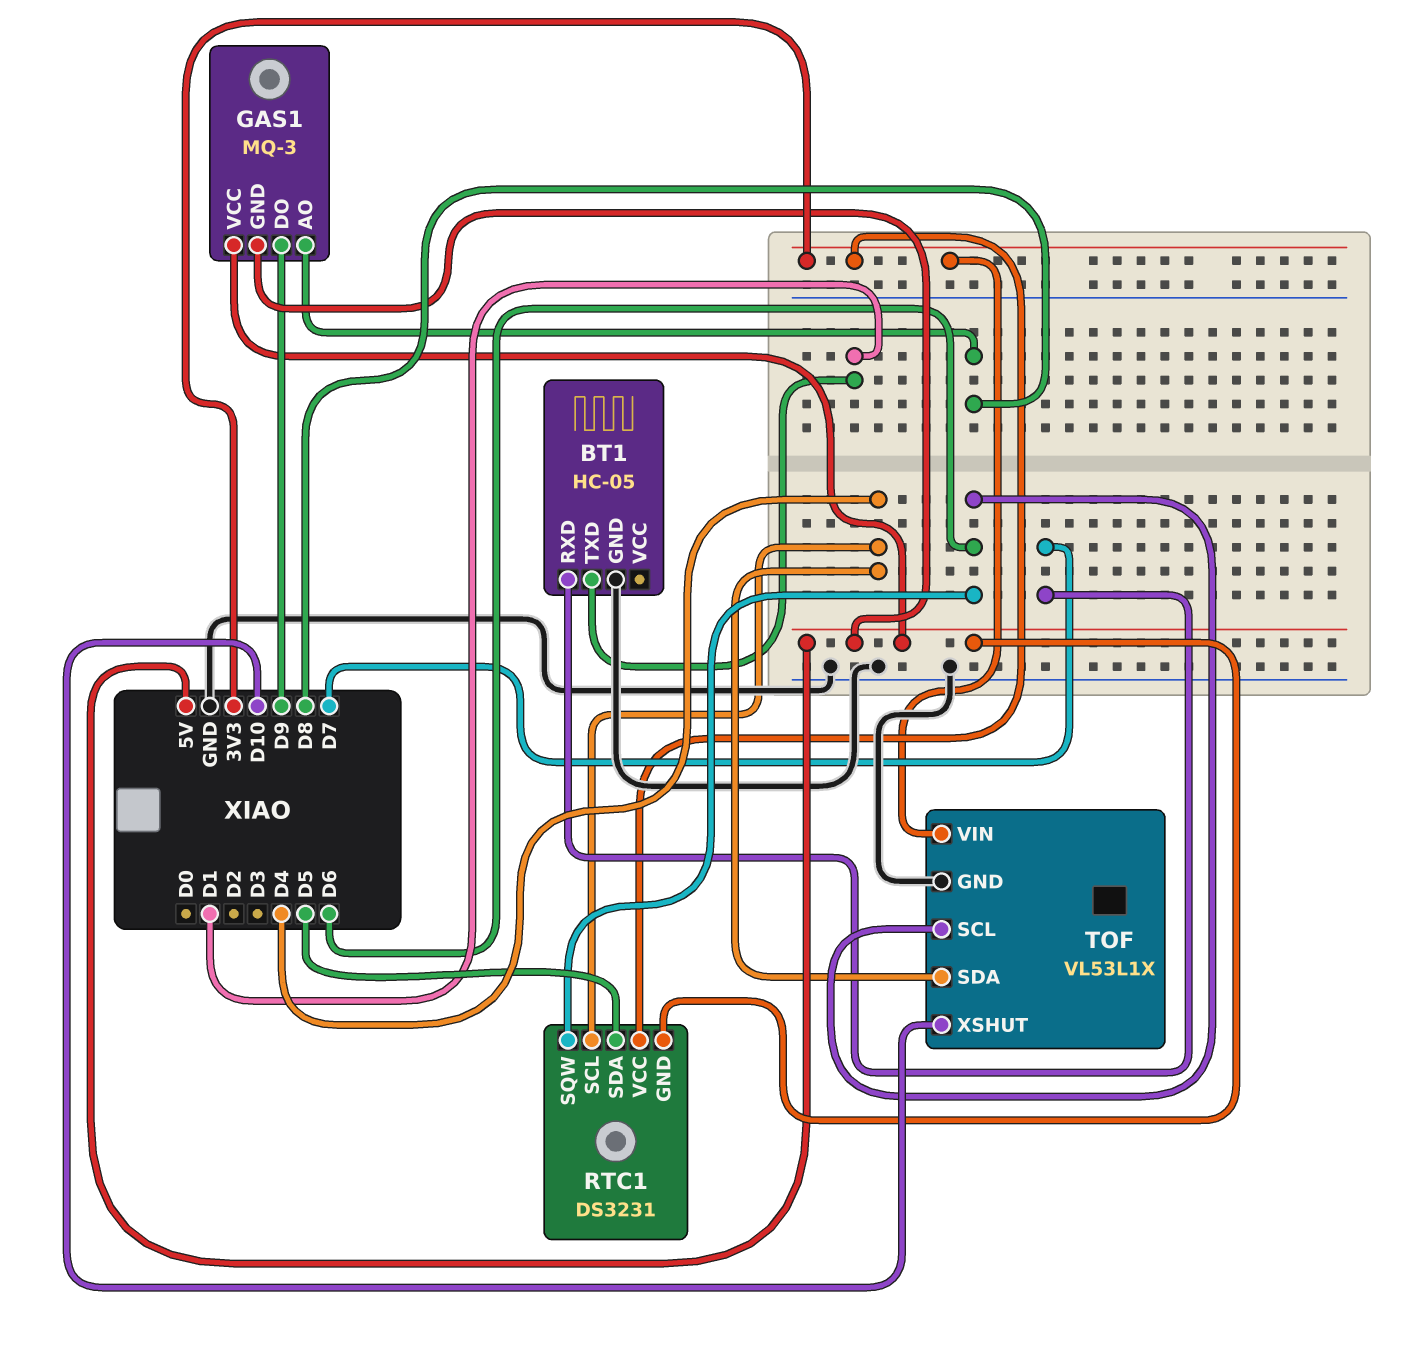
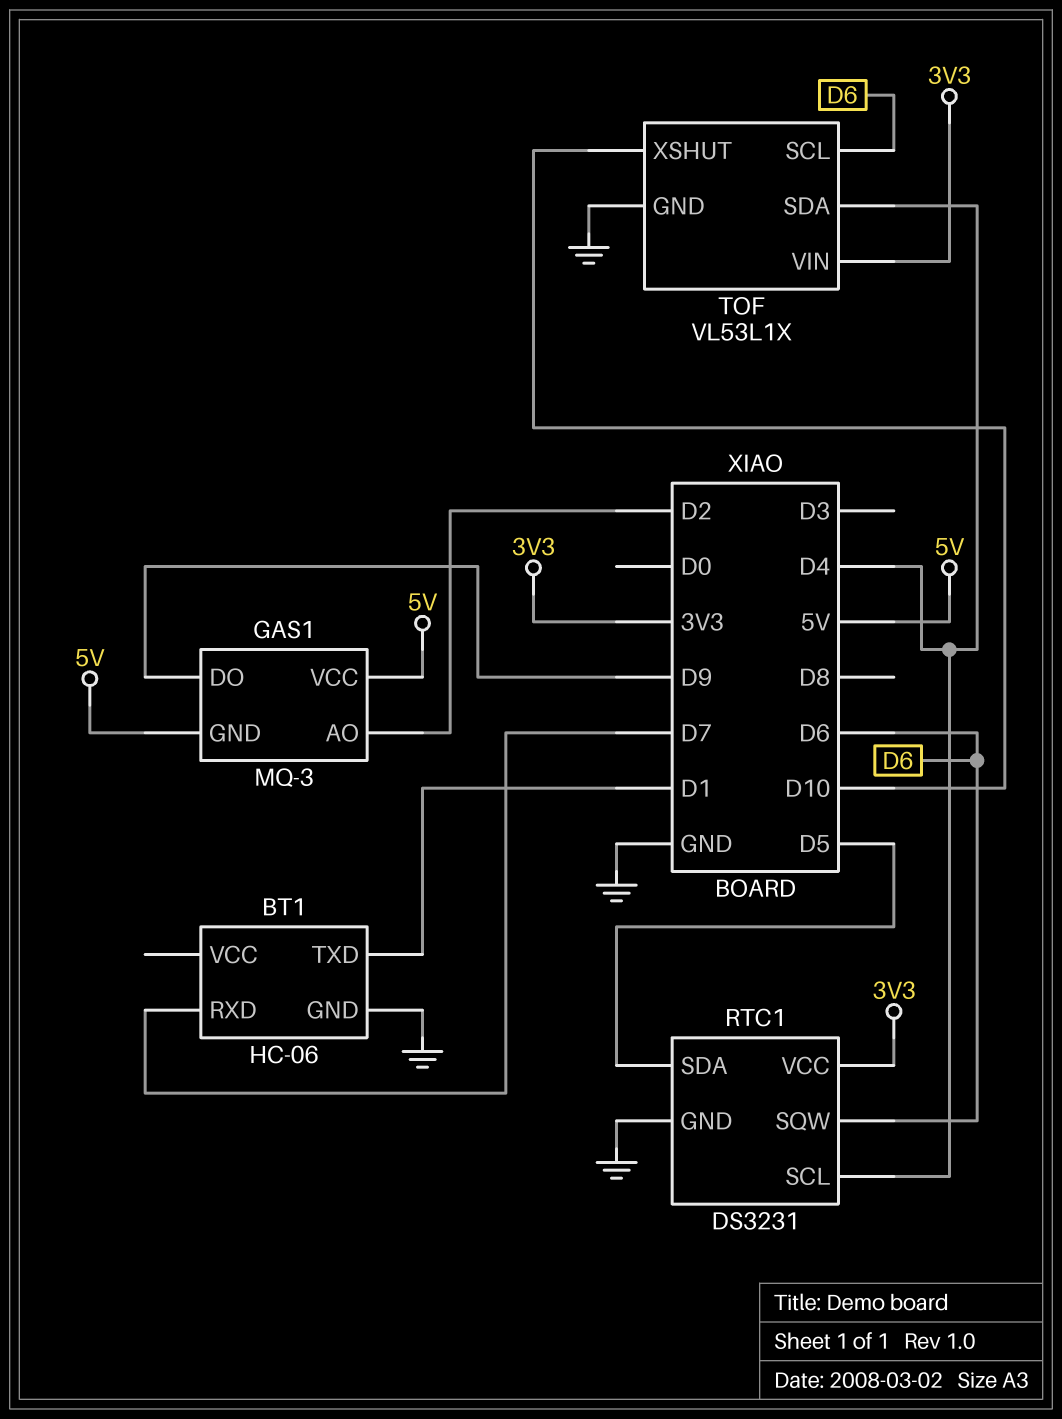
BT1: HC-05 -> HC-06
GAS1 pin AO: D8 -> D2
RTC1 pin GND: 5V -> GND

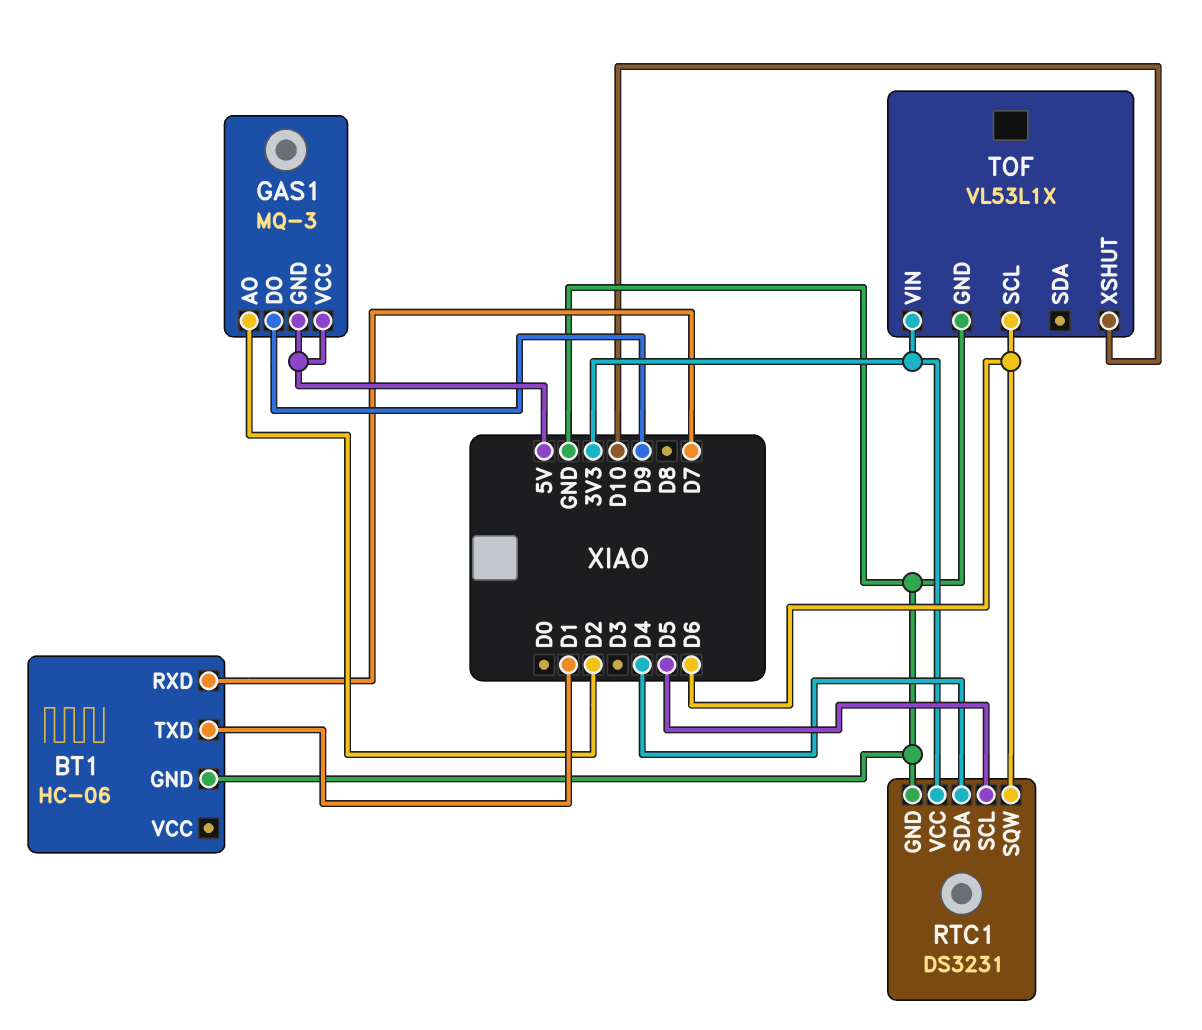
RTC1 pin SCL: D4 -> D5
RTC1 pin SDA: D5 -> D4
TOF pin SDA: D4 -> none

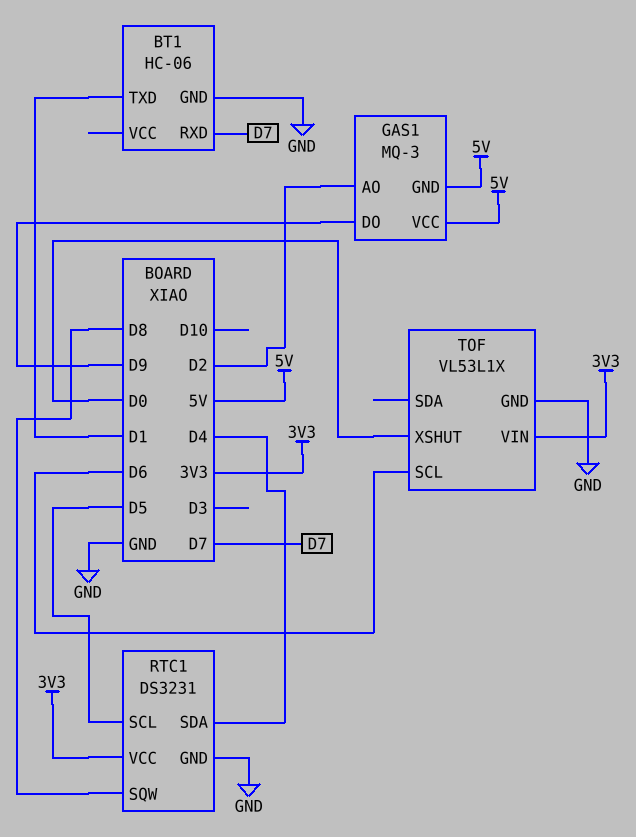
RTC1 pin SQW: D6 -> D8
TOF pin XSHUT: D10 -> D0

